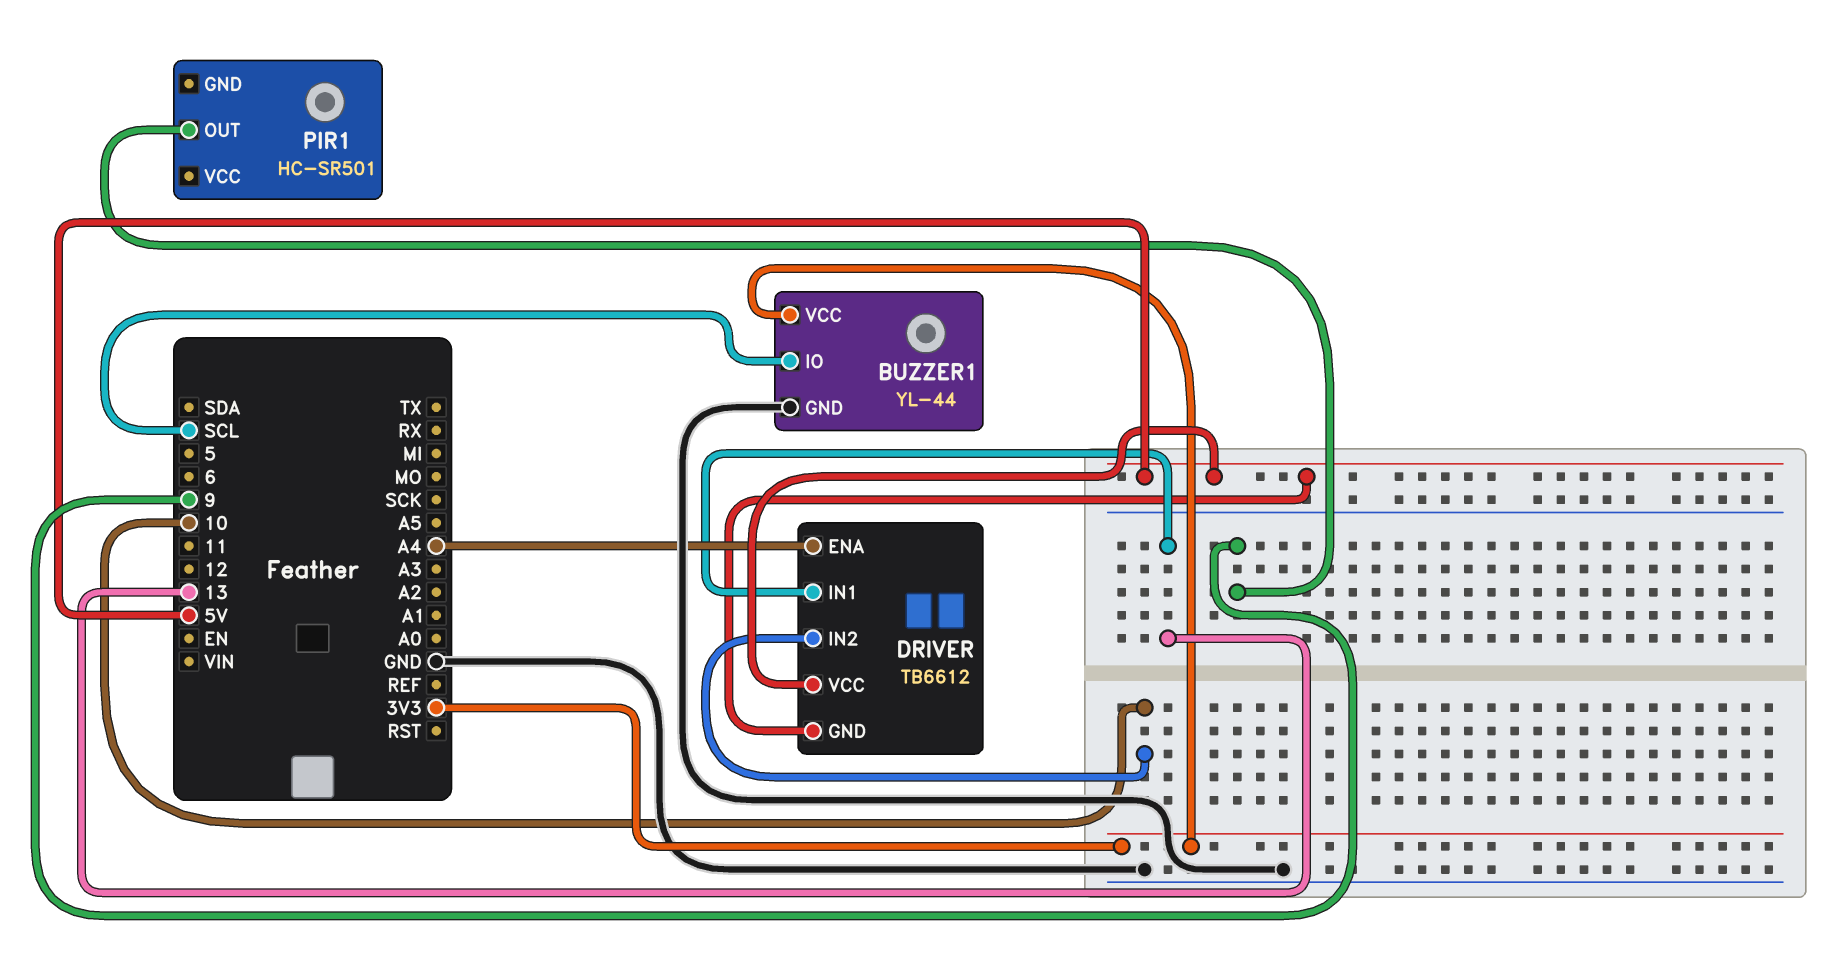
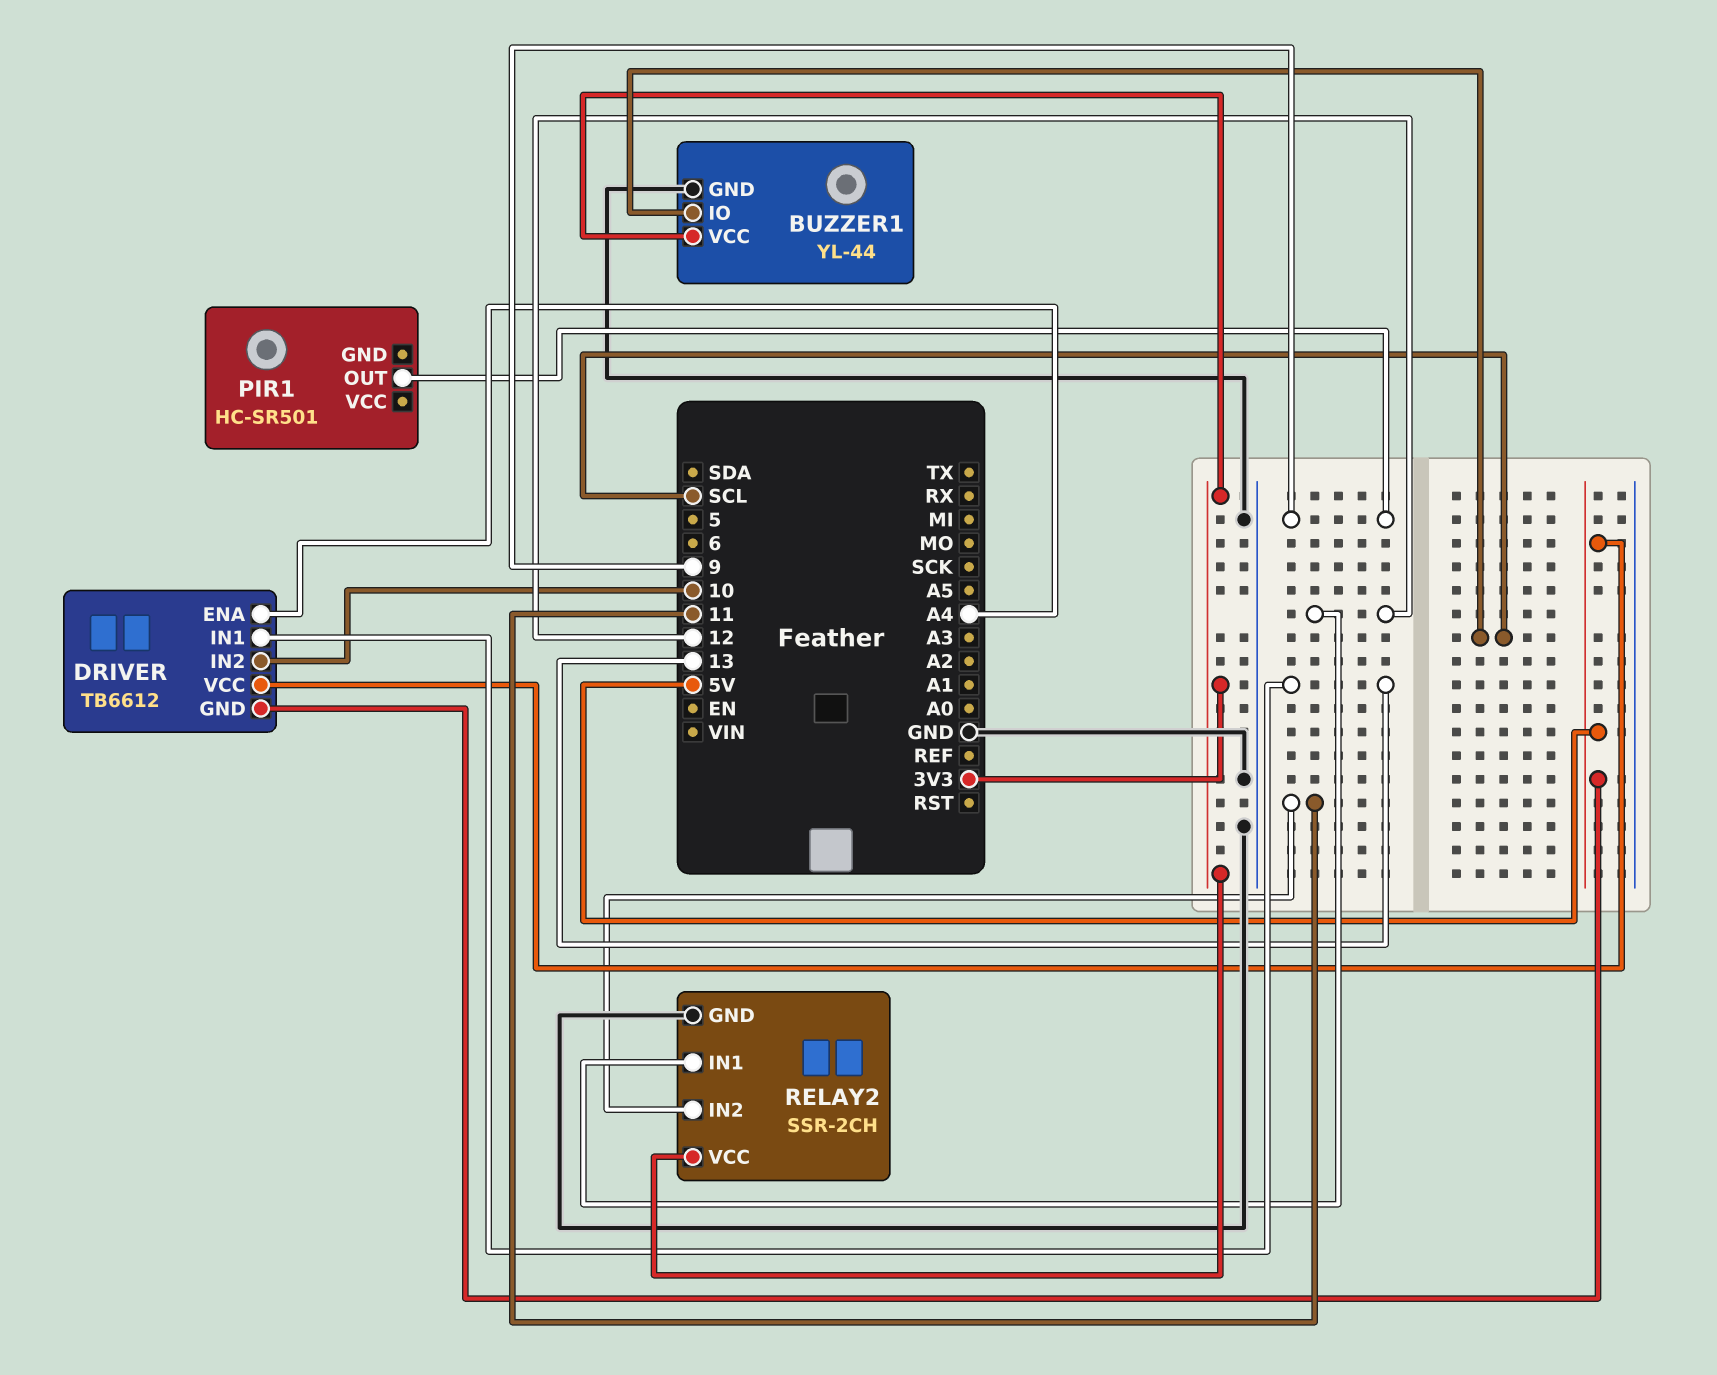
RELAY2: none -> SSR-2CH
RELAY2 pin GND: none -> GND
RELAY2 pin IN1: none -> 12
RELAY2 pin IN2: none -> 11
RELAY2 pin VCC: none -> 3V3

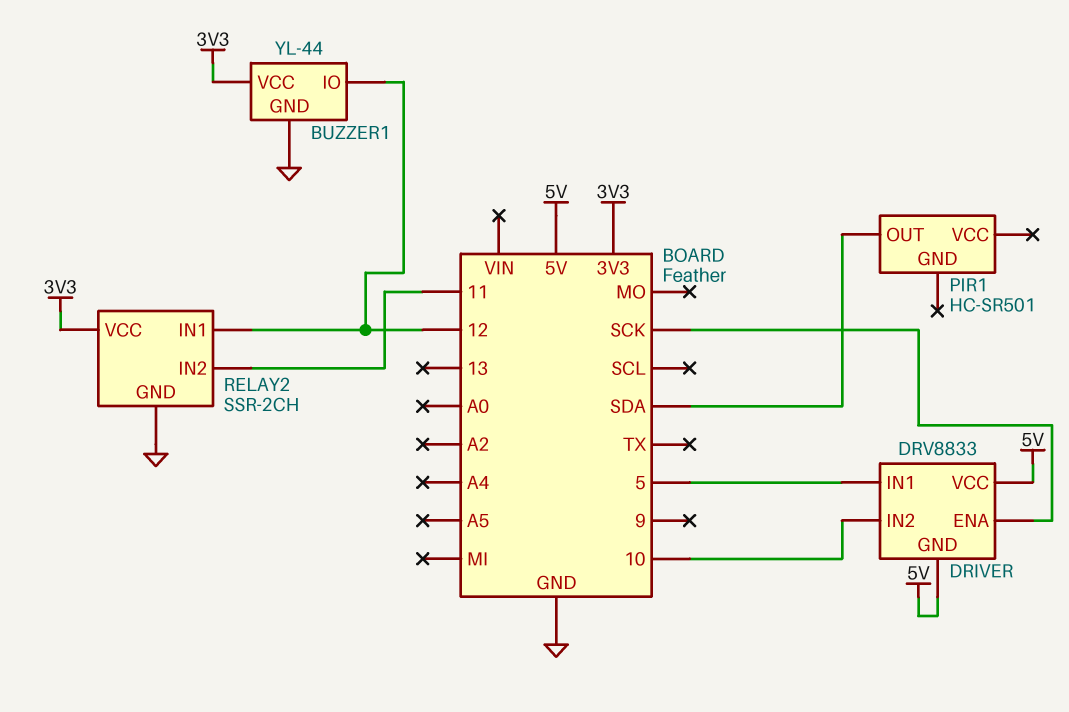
BUZZER1 pin IO: SCL -> 12
DRIVER: TB6612 -> DRV8833
DRIVER pin ENA: A4 -> SCK
DRIVER pin IN1: 13 -> 5
PIR1 pin OUT: 9 -> SDA

